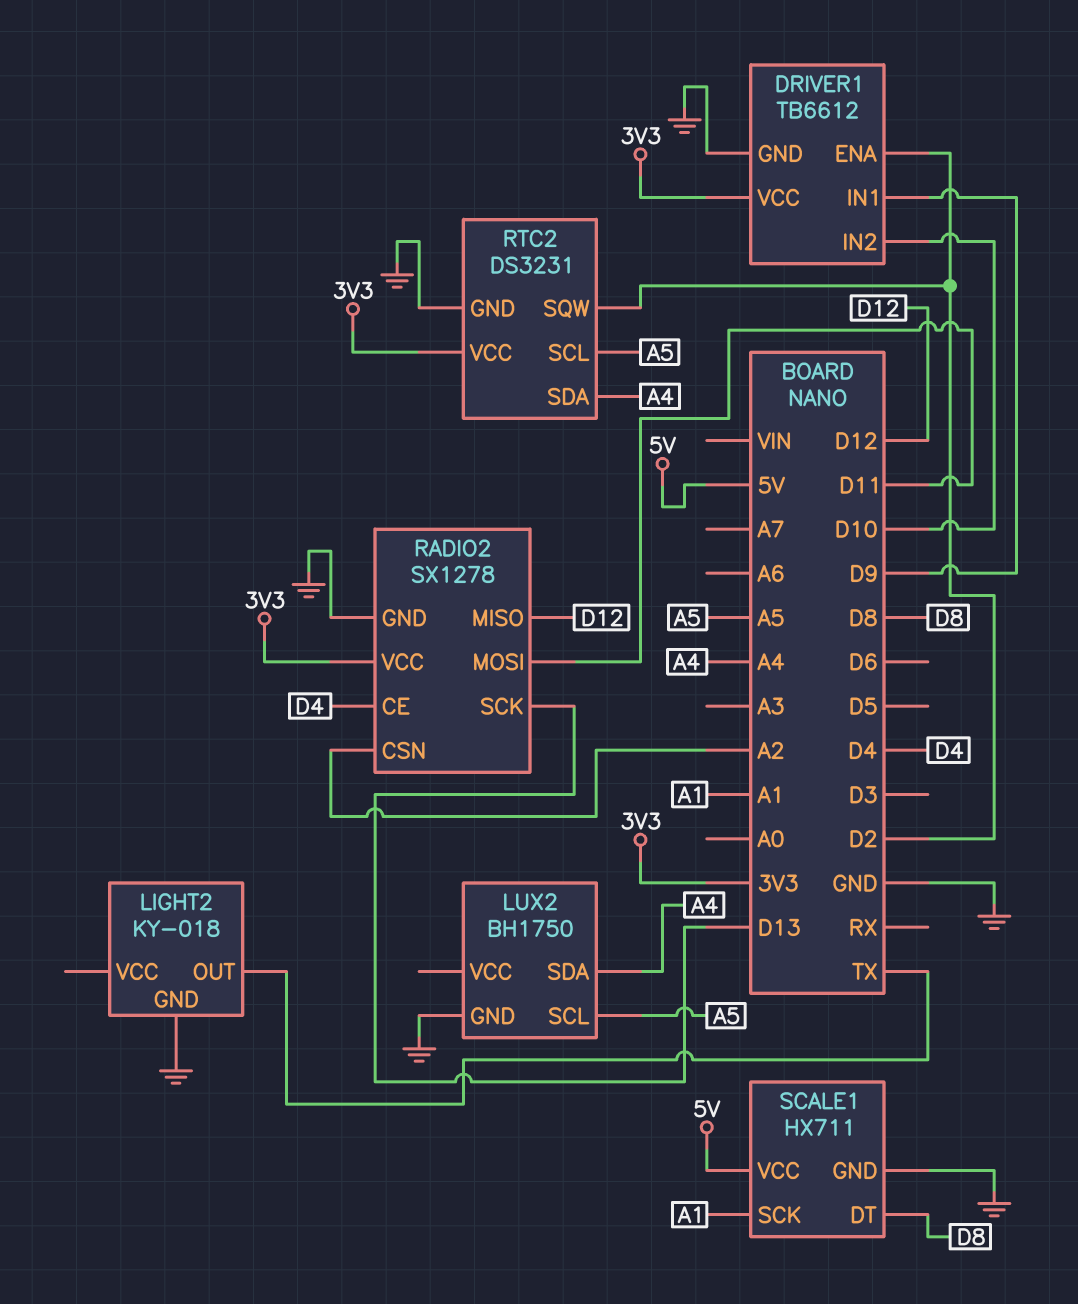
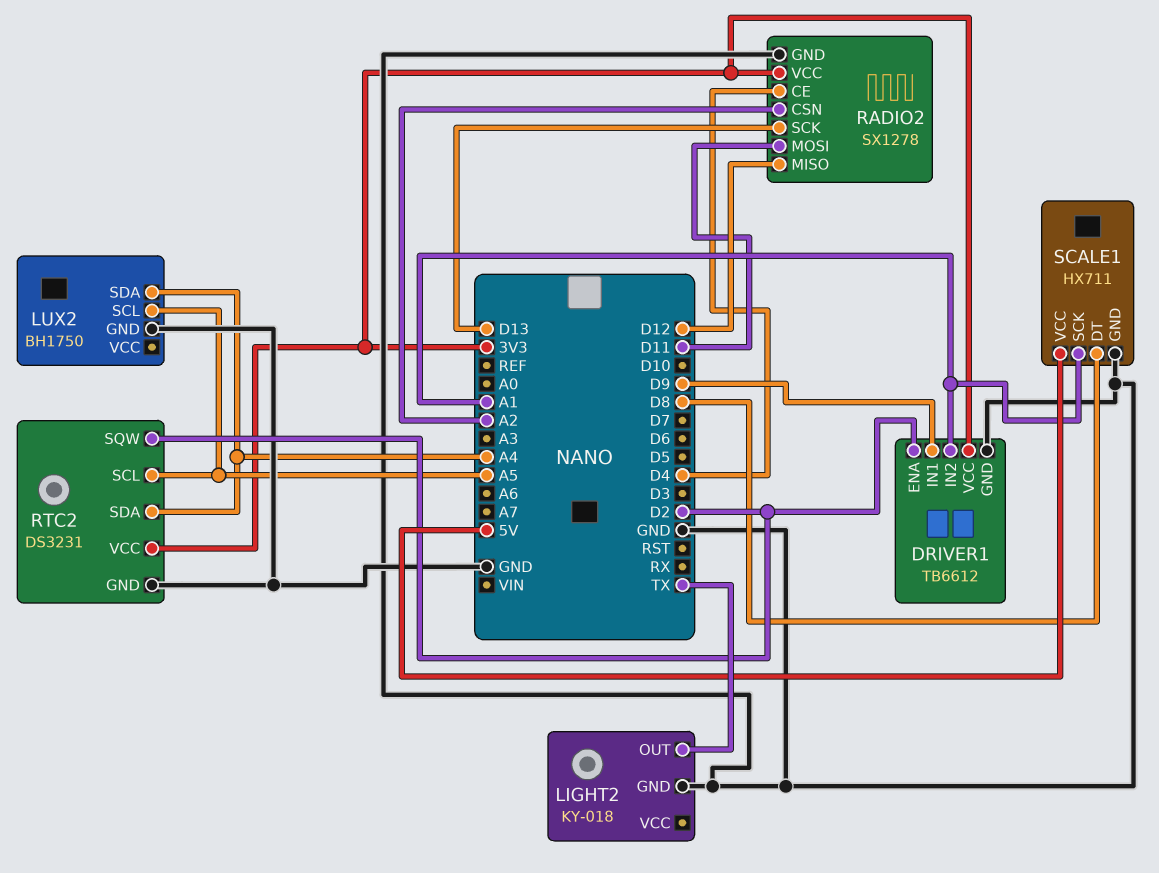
DRIVER1 pin IN2: D10 -> A1

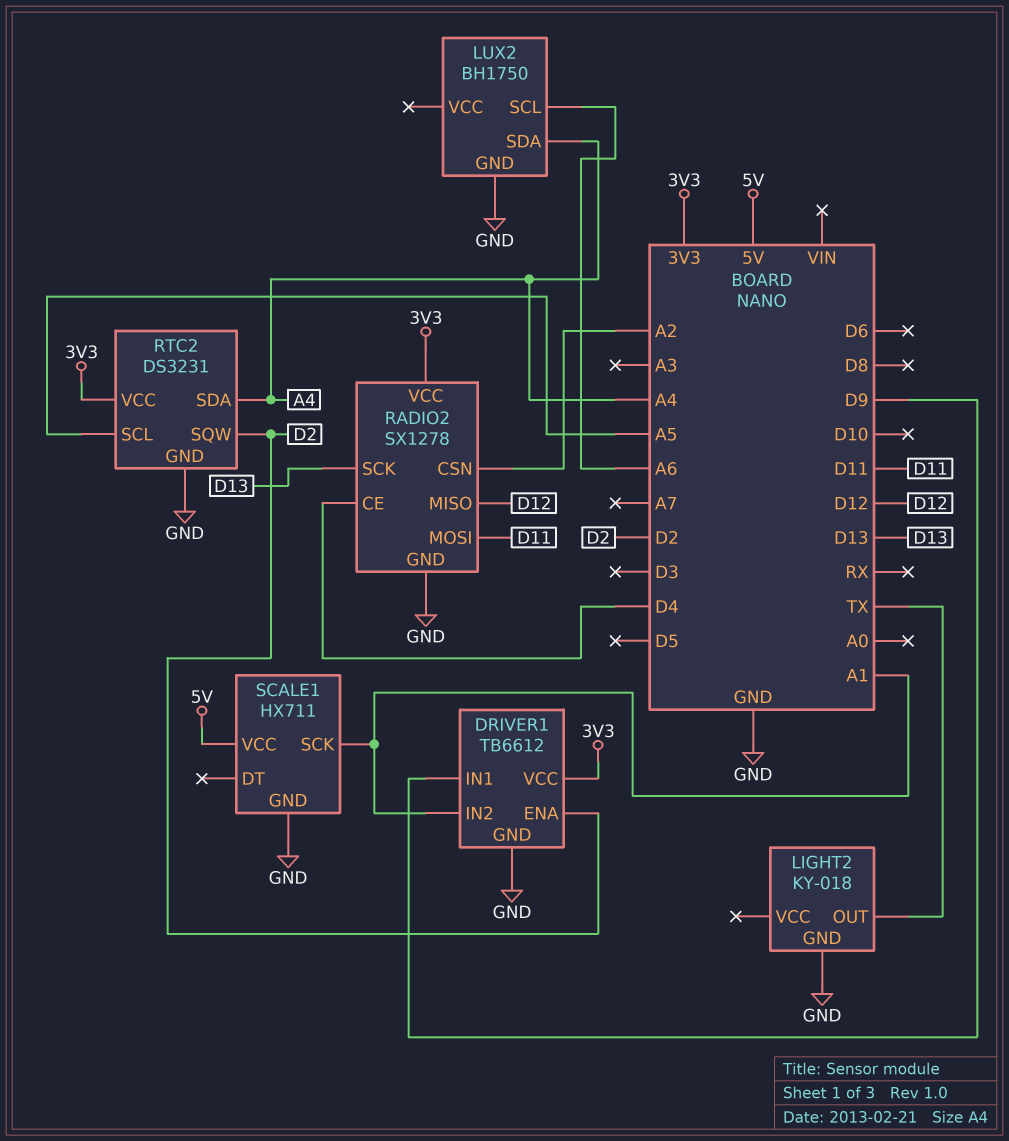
LUX2 pin SCL: A5 -> A6
SCALE1 pin DT: D8 -> none

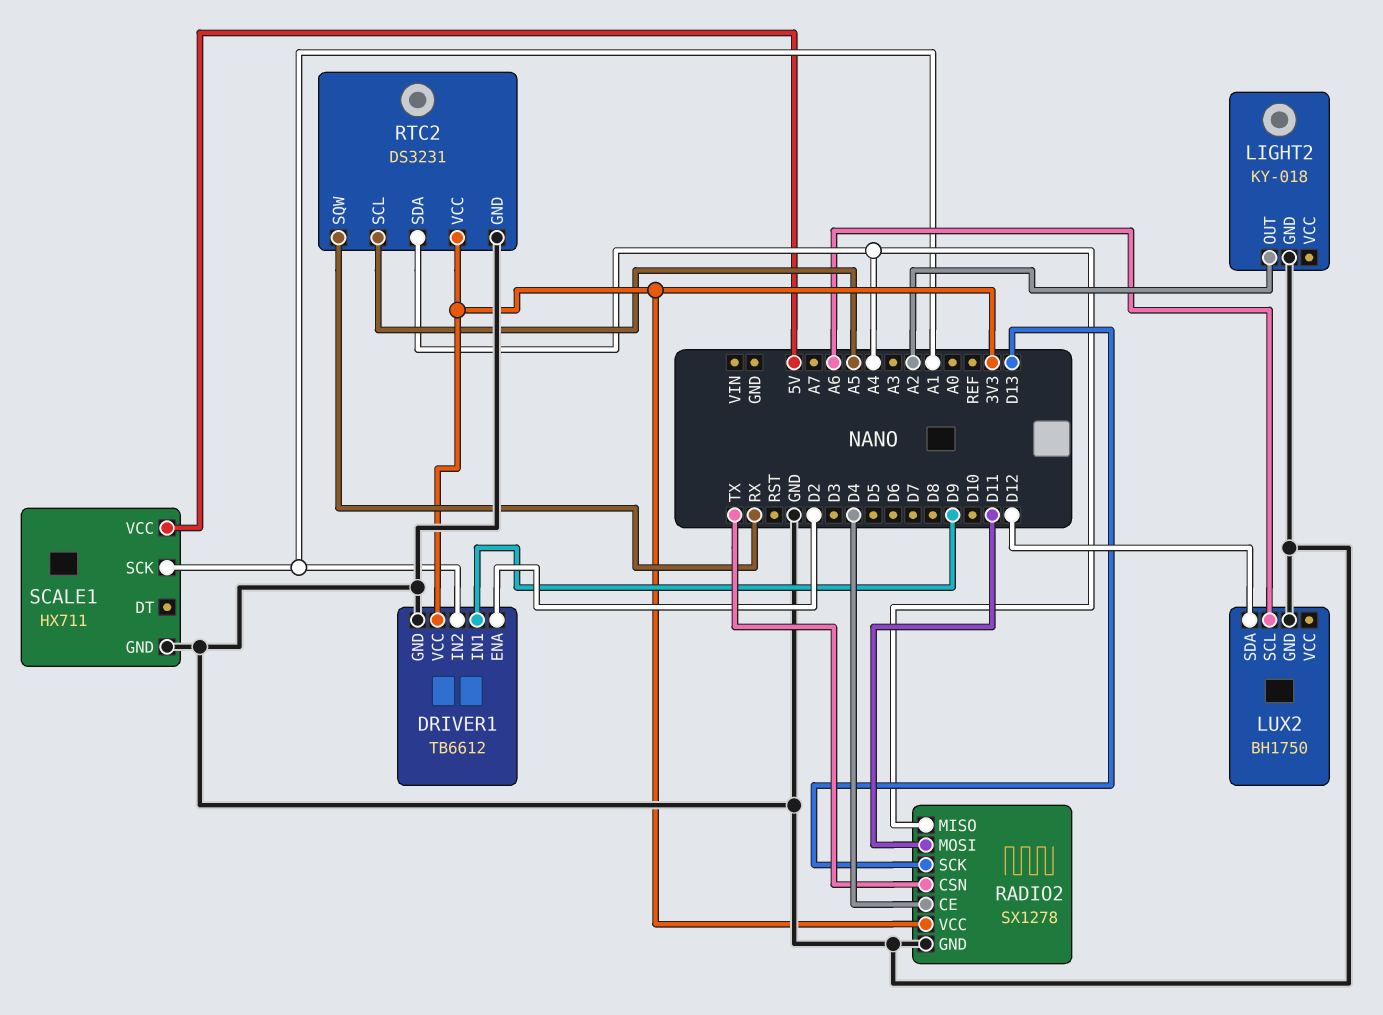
LIGHT2 pin OUT: TX -> A2
LUX2 pin SDA: A4 -> D12
RADIO2 pin CSN: A2 -> TX
RADIO2 pin MISO: D12 -> A4
RTC2 pin SQW: D2 -> RX

